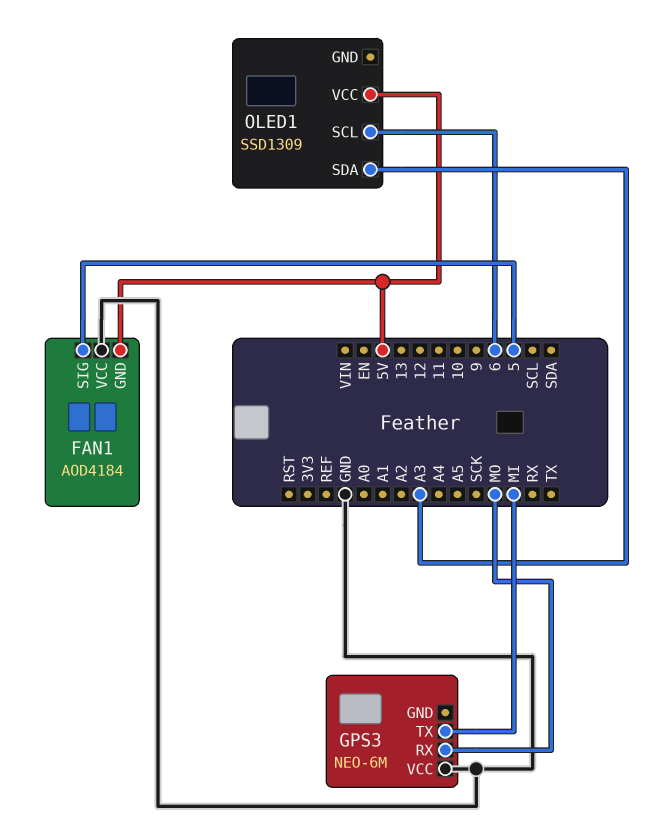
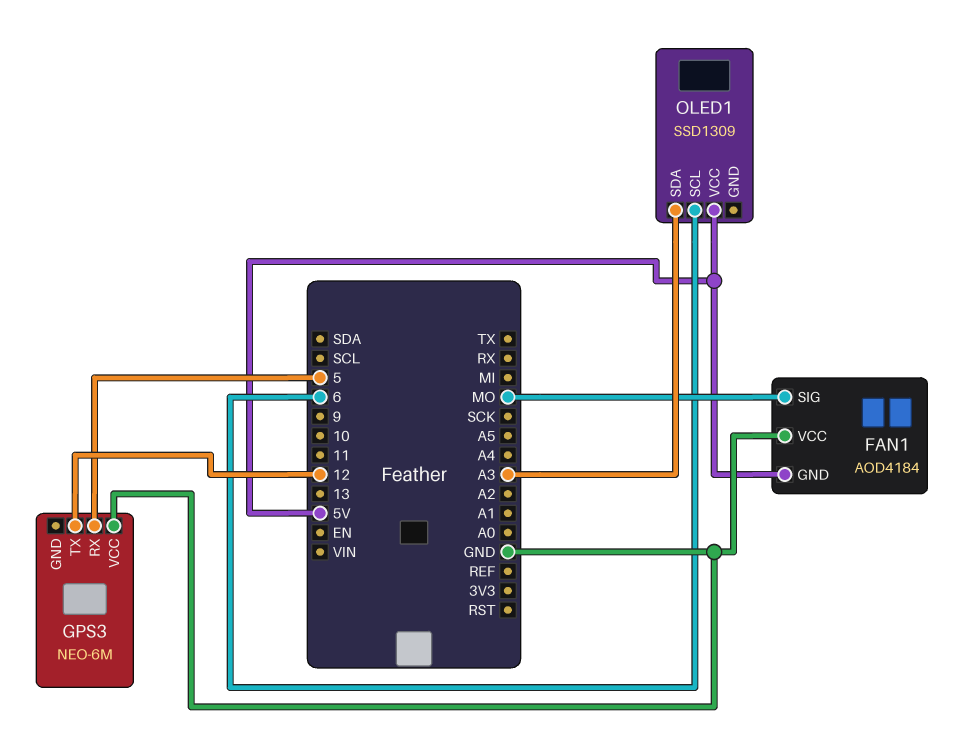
FAN1 pin SIG: 5 -> MO
GPS3 pin RX: MO -> 5
GPS3 pin TX: MI -> 12

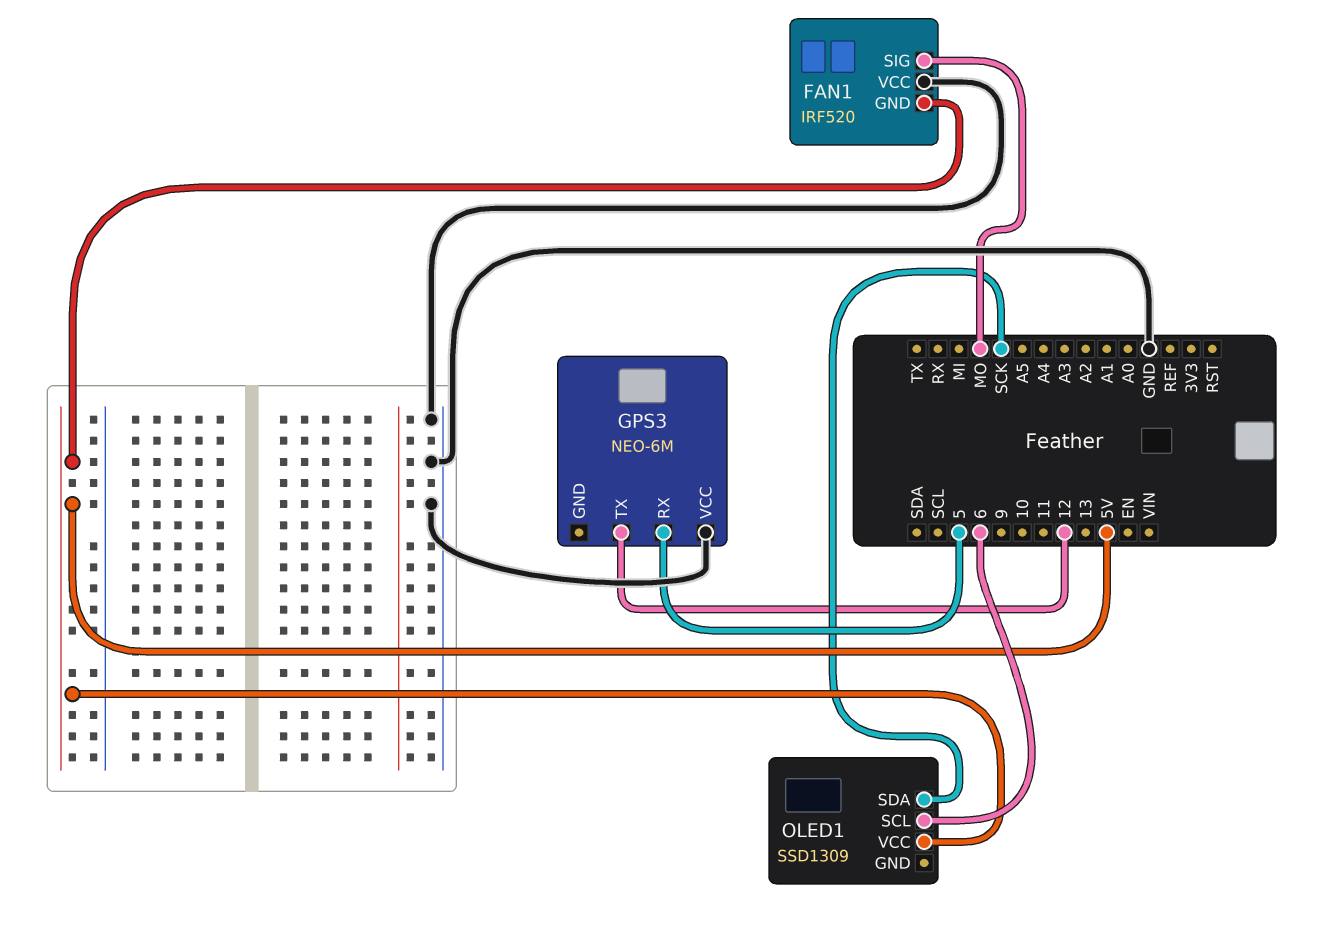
FAN1: AOD4184 -> IRF520
OLED1 pin SDA: A3 -> SCK

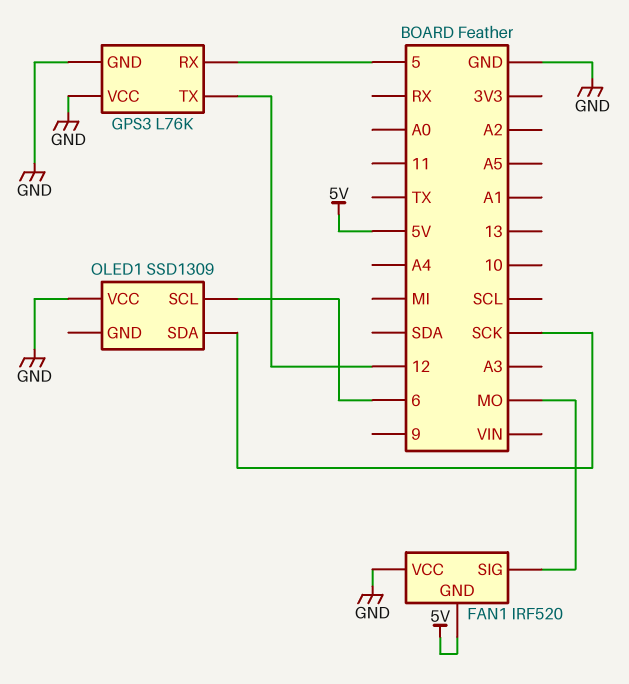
GPS3: NEO-6M -> L76K
GPS3 pin GND: none -> GND
OLED1 pin VCC: 5V -> GND

